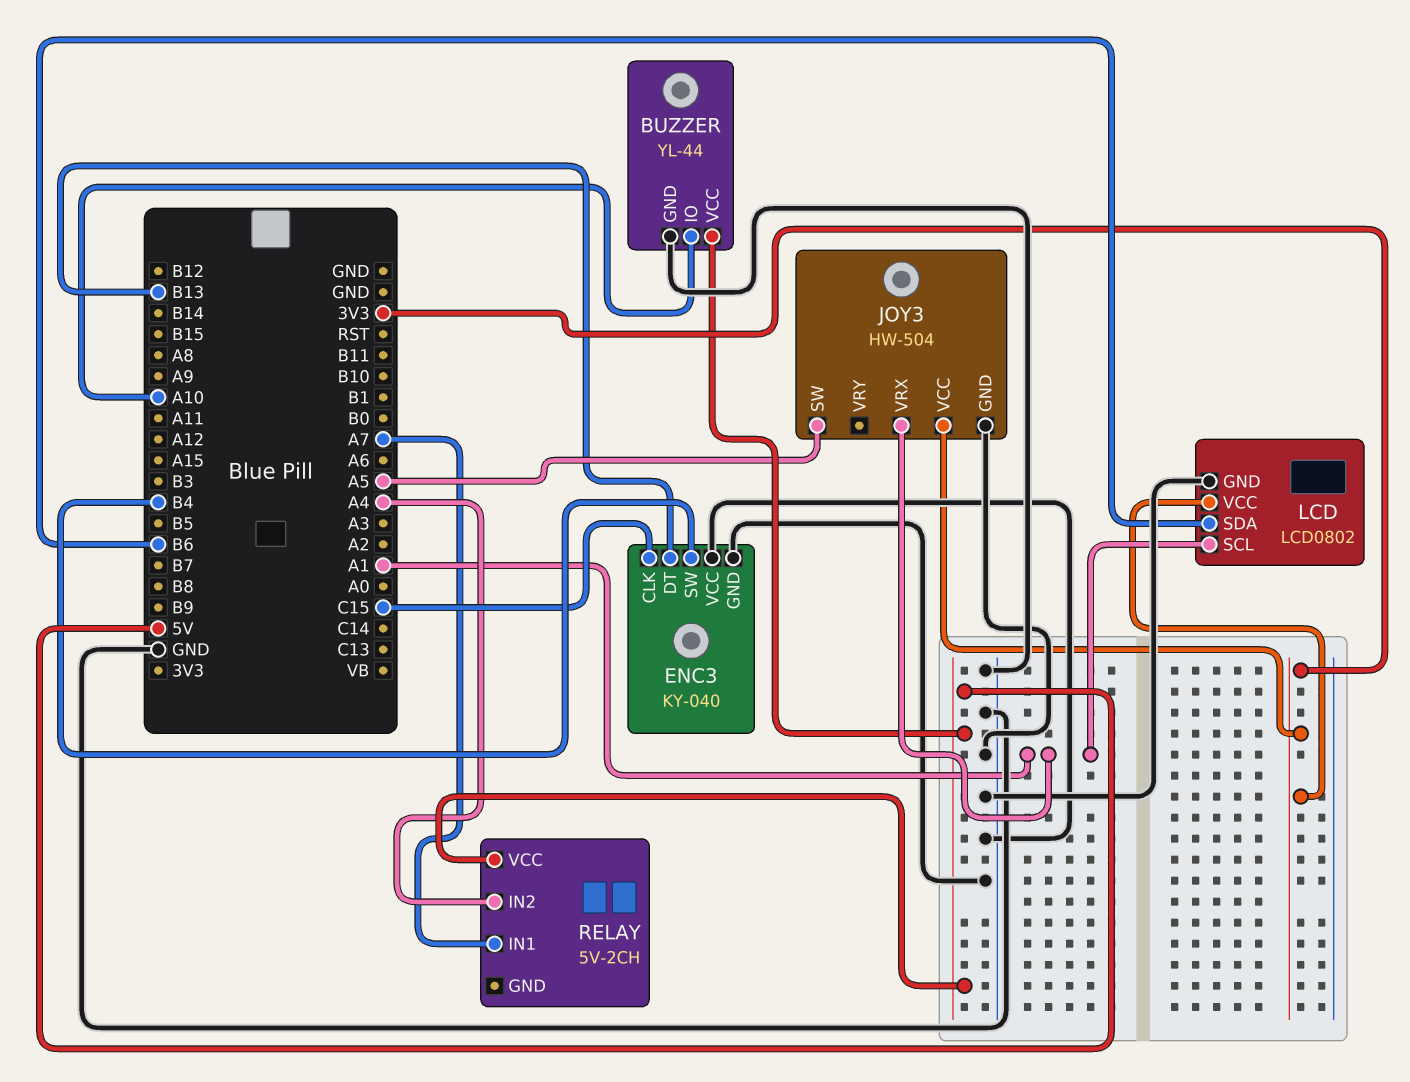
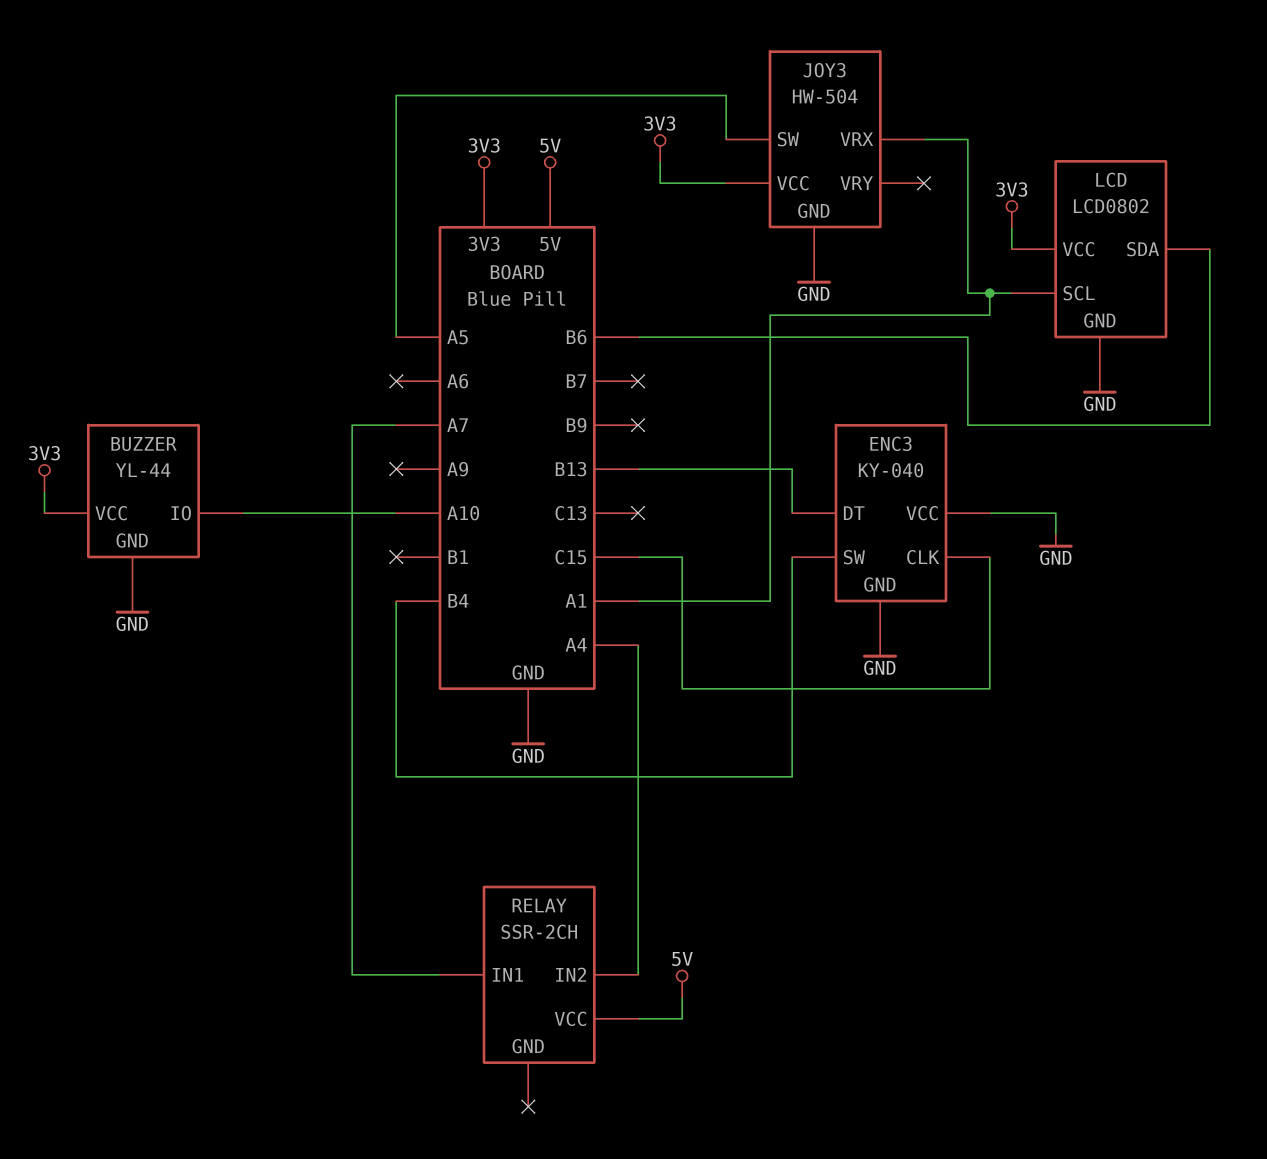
BUZZER pin VCC: 5V -> 3V3
RELAY: 5V-2CH -> SSR-2CH

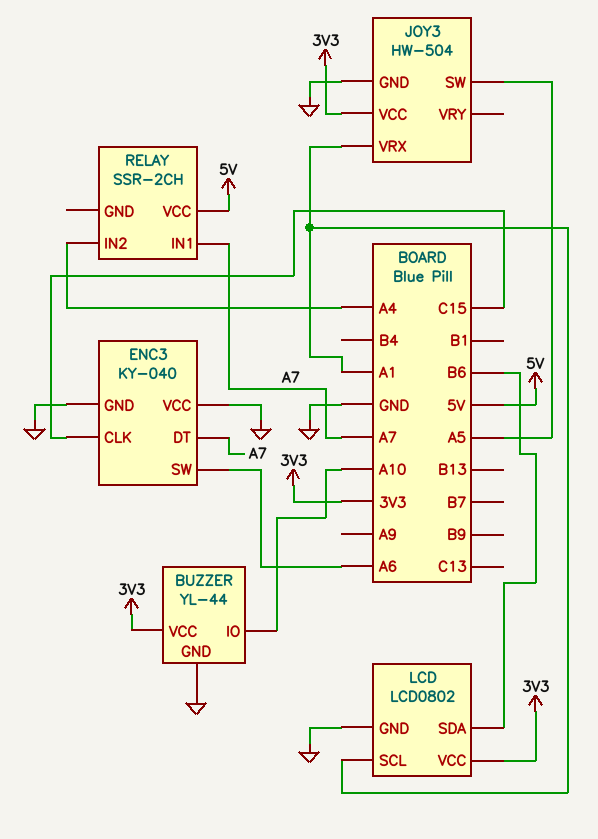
ENC3 pin DT: B13 -> A7
ENC3 pin SW: B4 -> A6

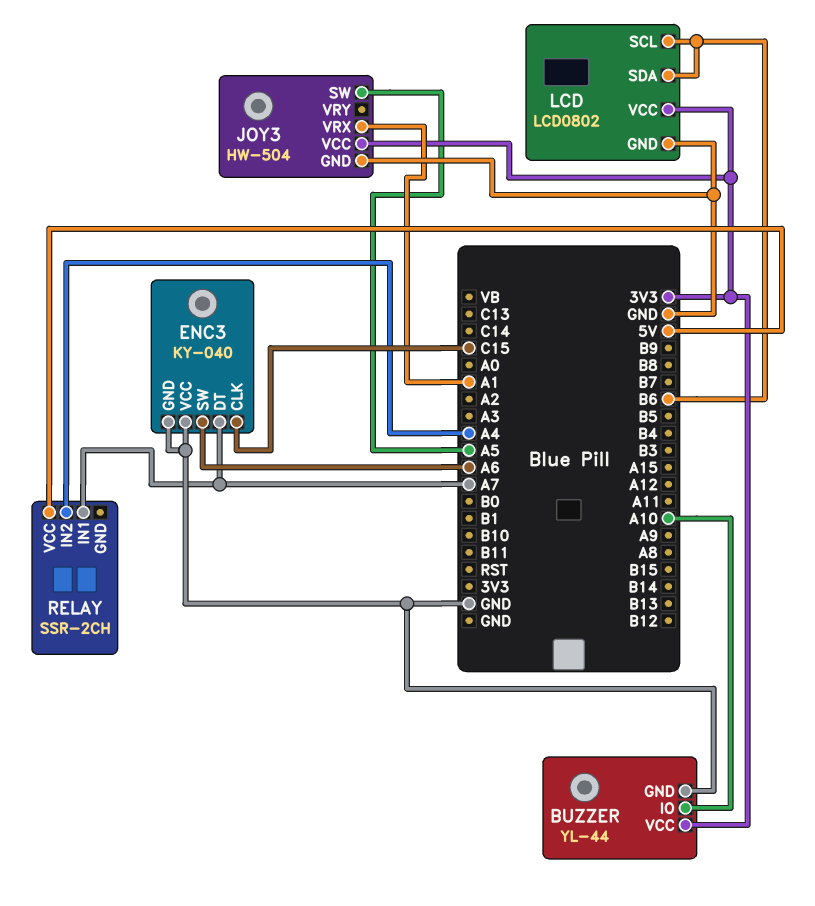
LCD pin SCL: A1 -> B6

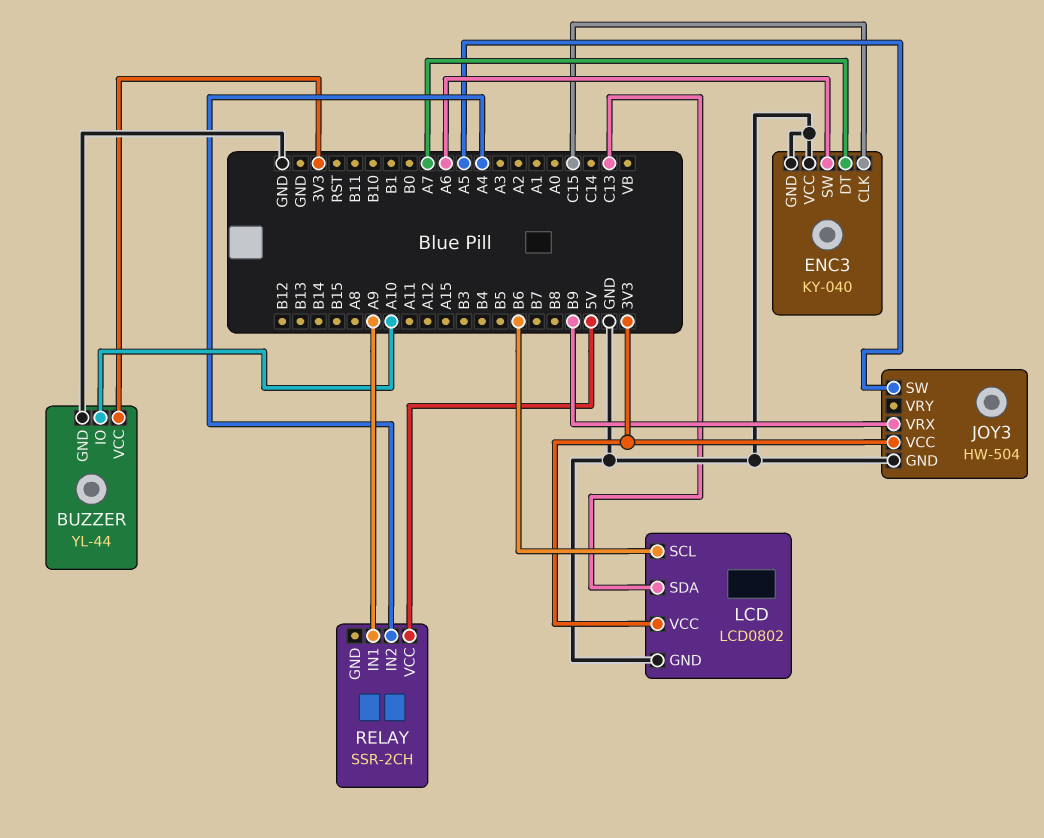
JOY3 pin VRX: A1 -> B9
LCD pin SDA: B6 -> C13
RELAY pin IN1: A7 -> A9

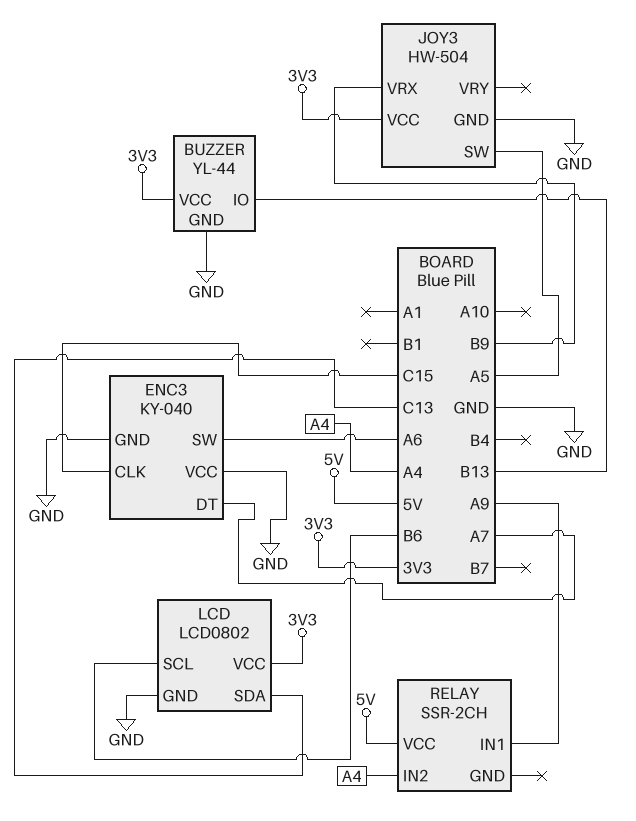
BUZZER pin IO: A10 -> B13

